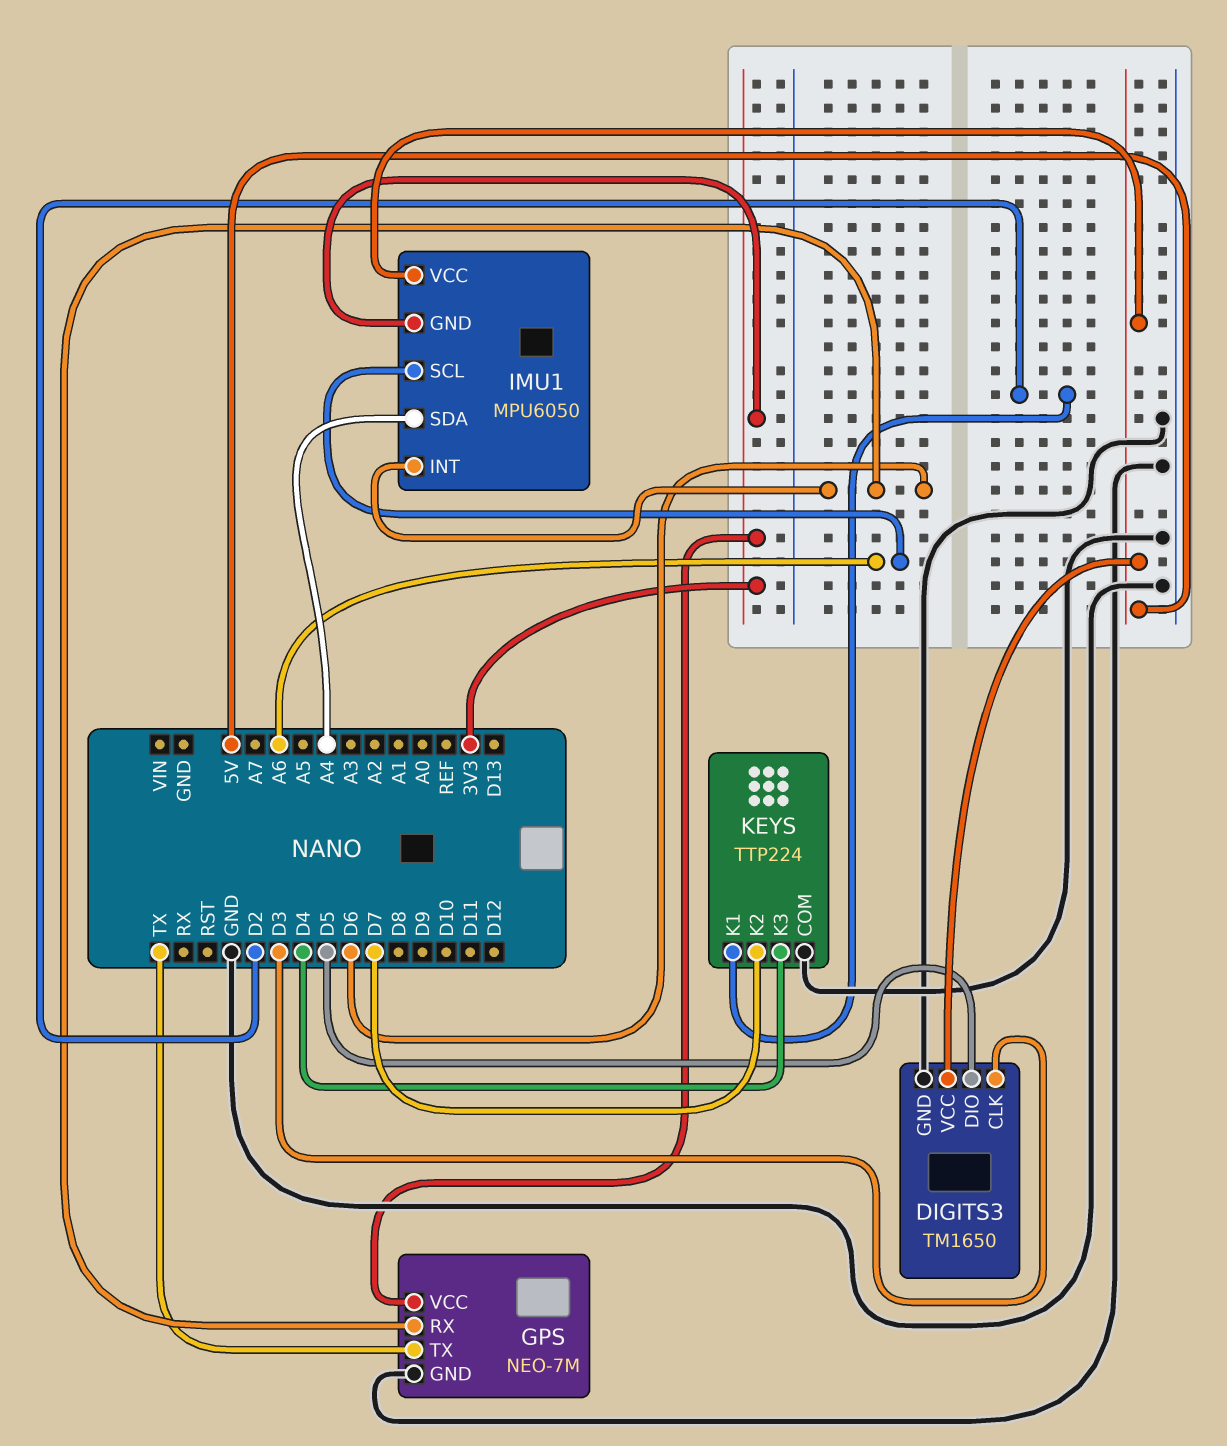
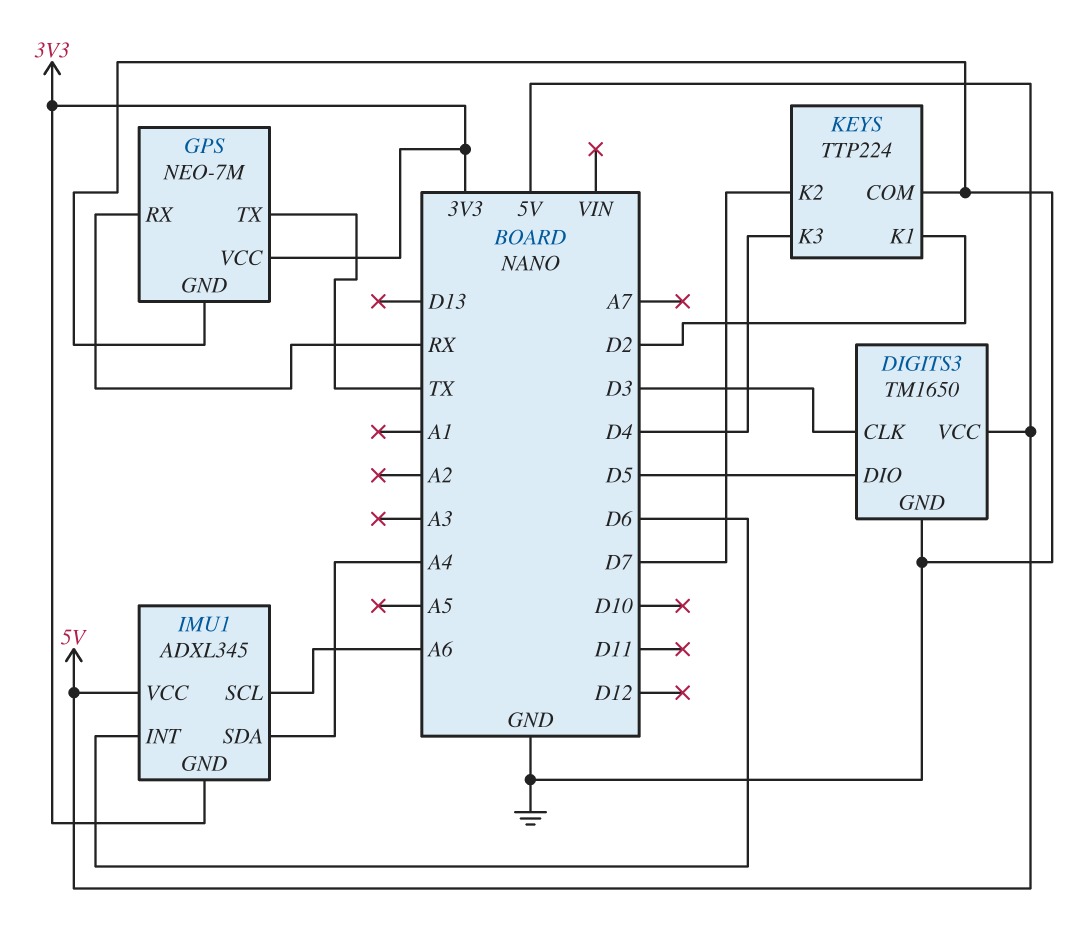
GPS pin RX: D6 -> RX
IMU1: MPU6050 -> ADXL345

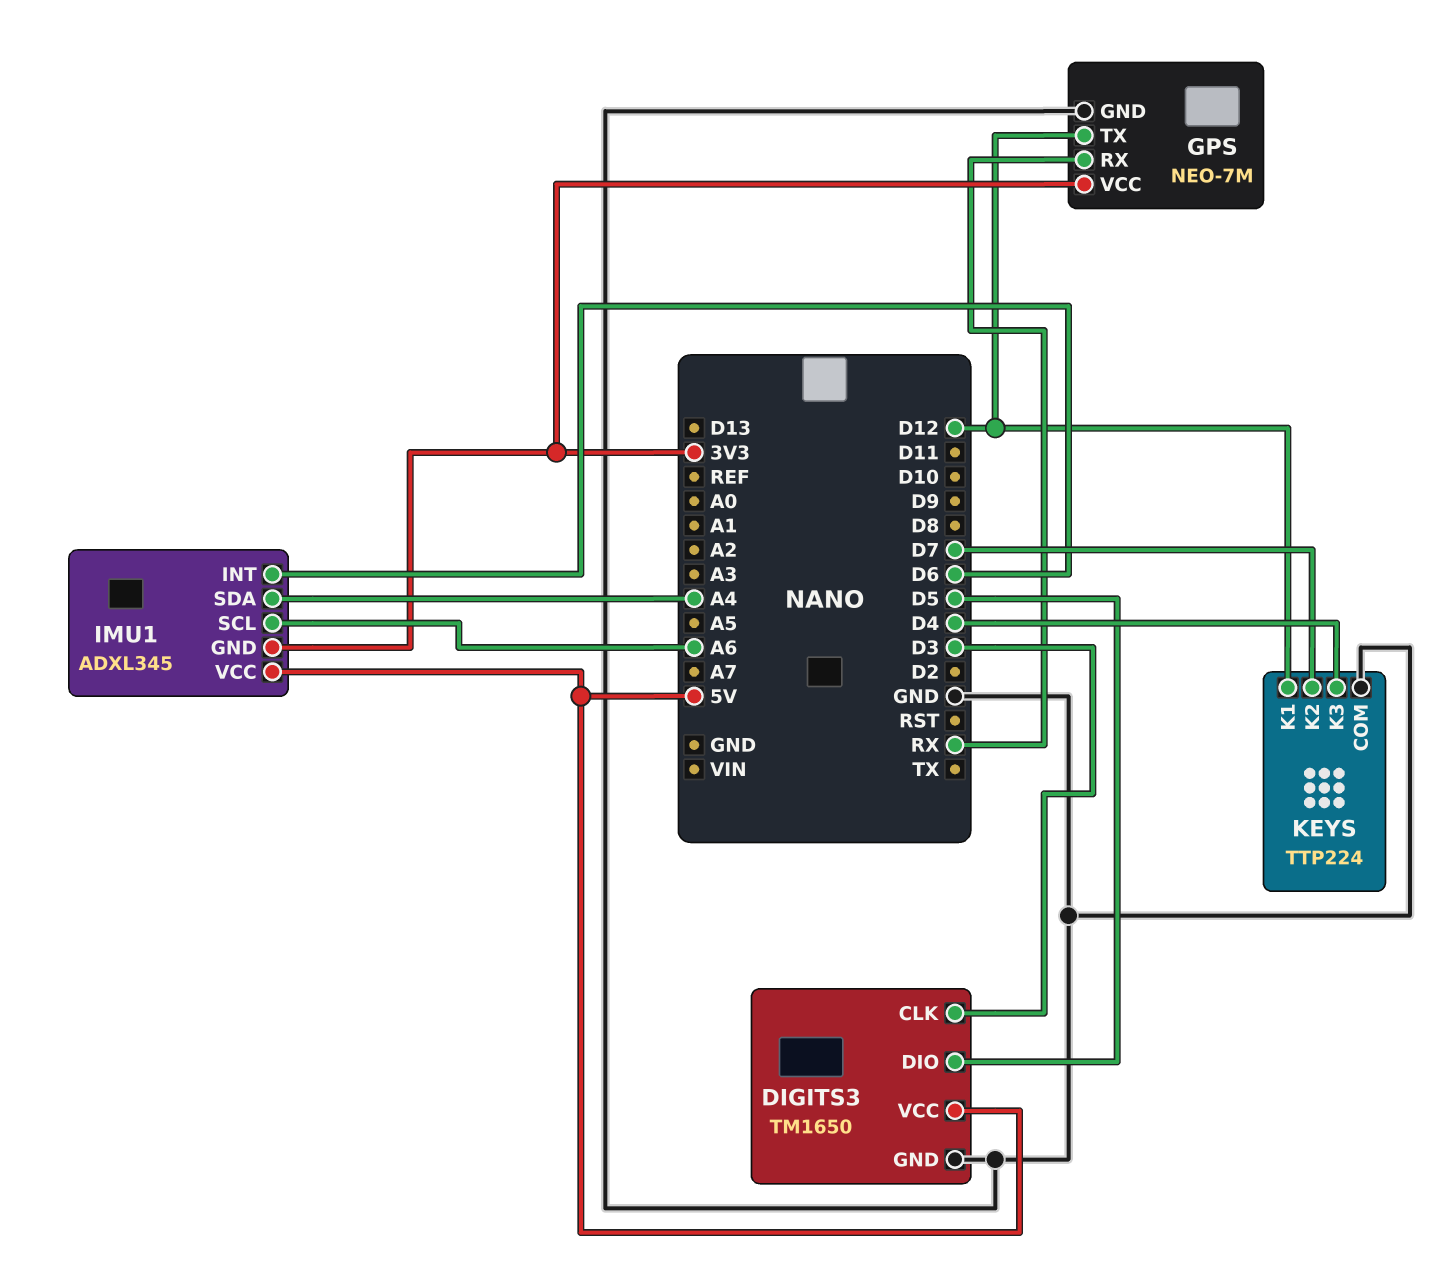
GPS pin TX: TX -> D12
KEYS pin K1: D2 -> D12

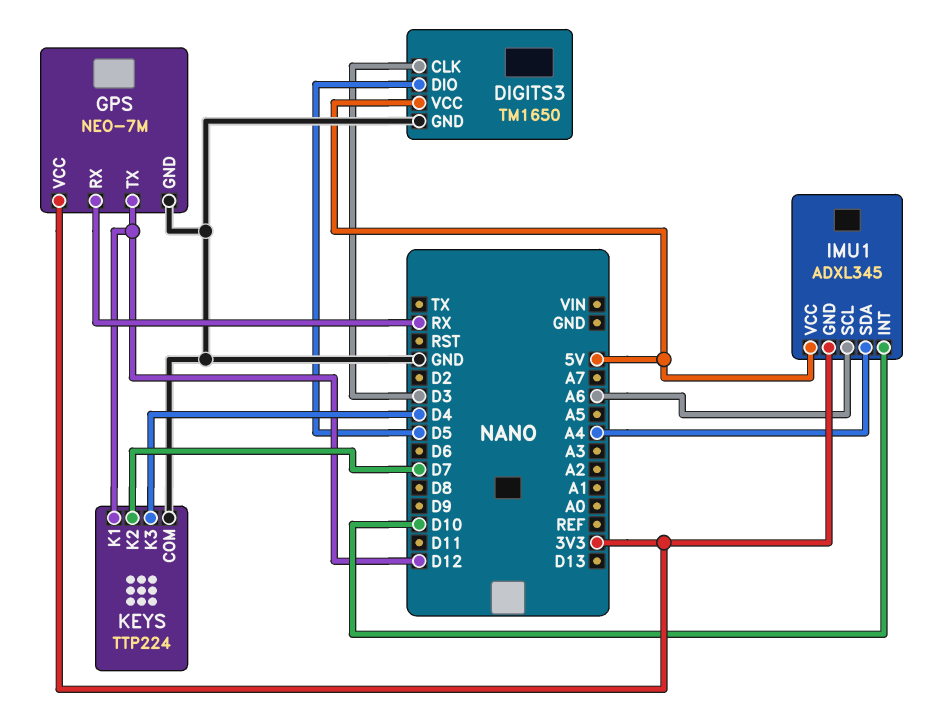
IMU1 pin INT: D6 -> D10

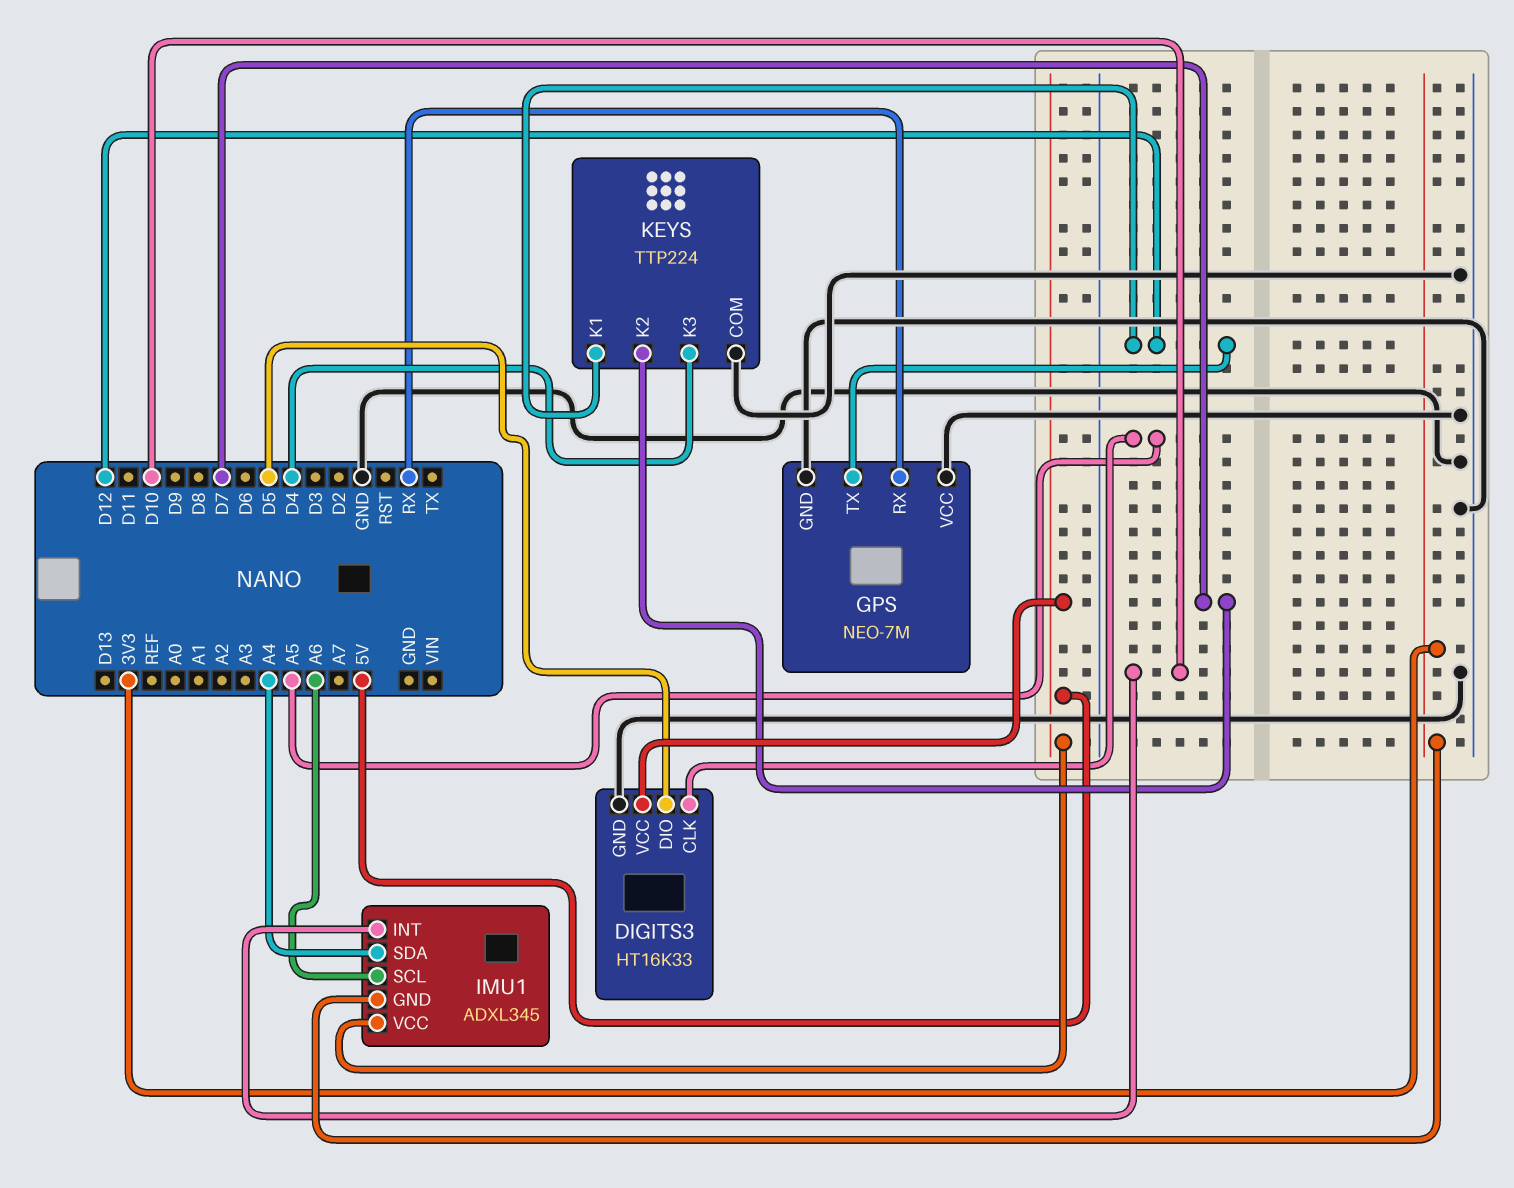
DIGITS3: TM1650 -> HT16K33
DIGITS3 pin CLK: D3 -> A5
GPS pin VCC: 3V3 -> GND

